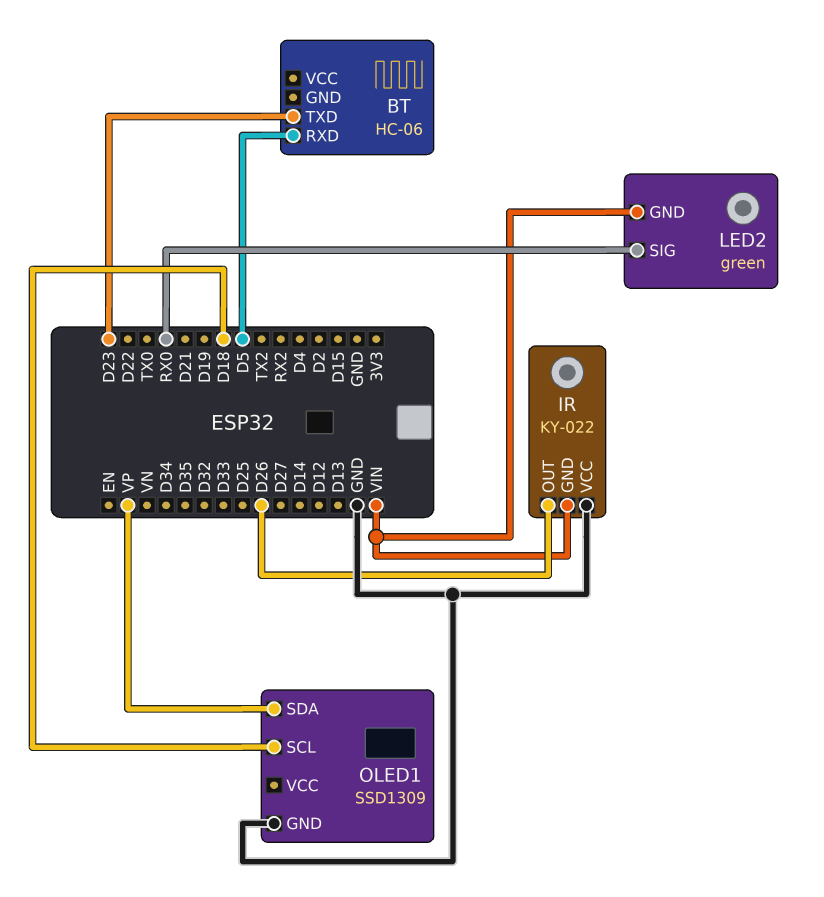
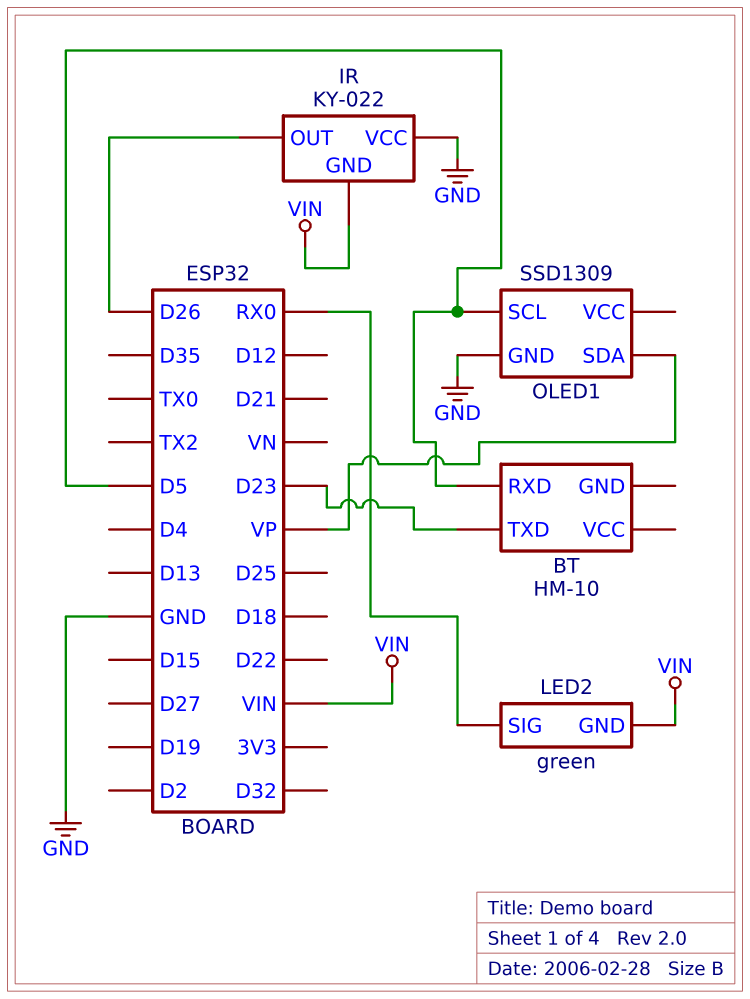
BT: HC-06 -> HM-10
OLED1 pin SCL: D18 -> D5

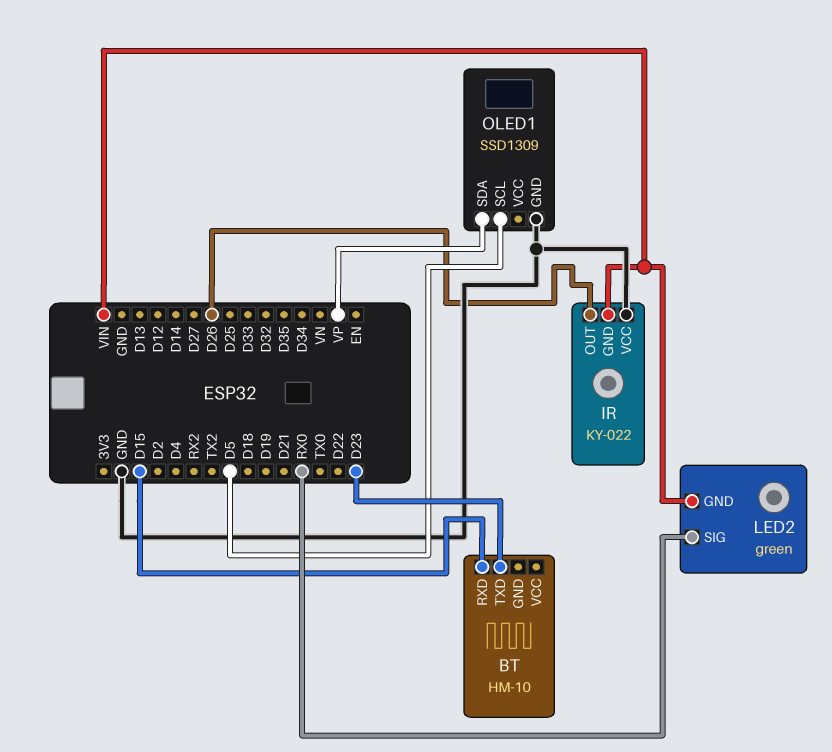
BT pin RXD: D5 -> D15

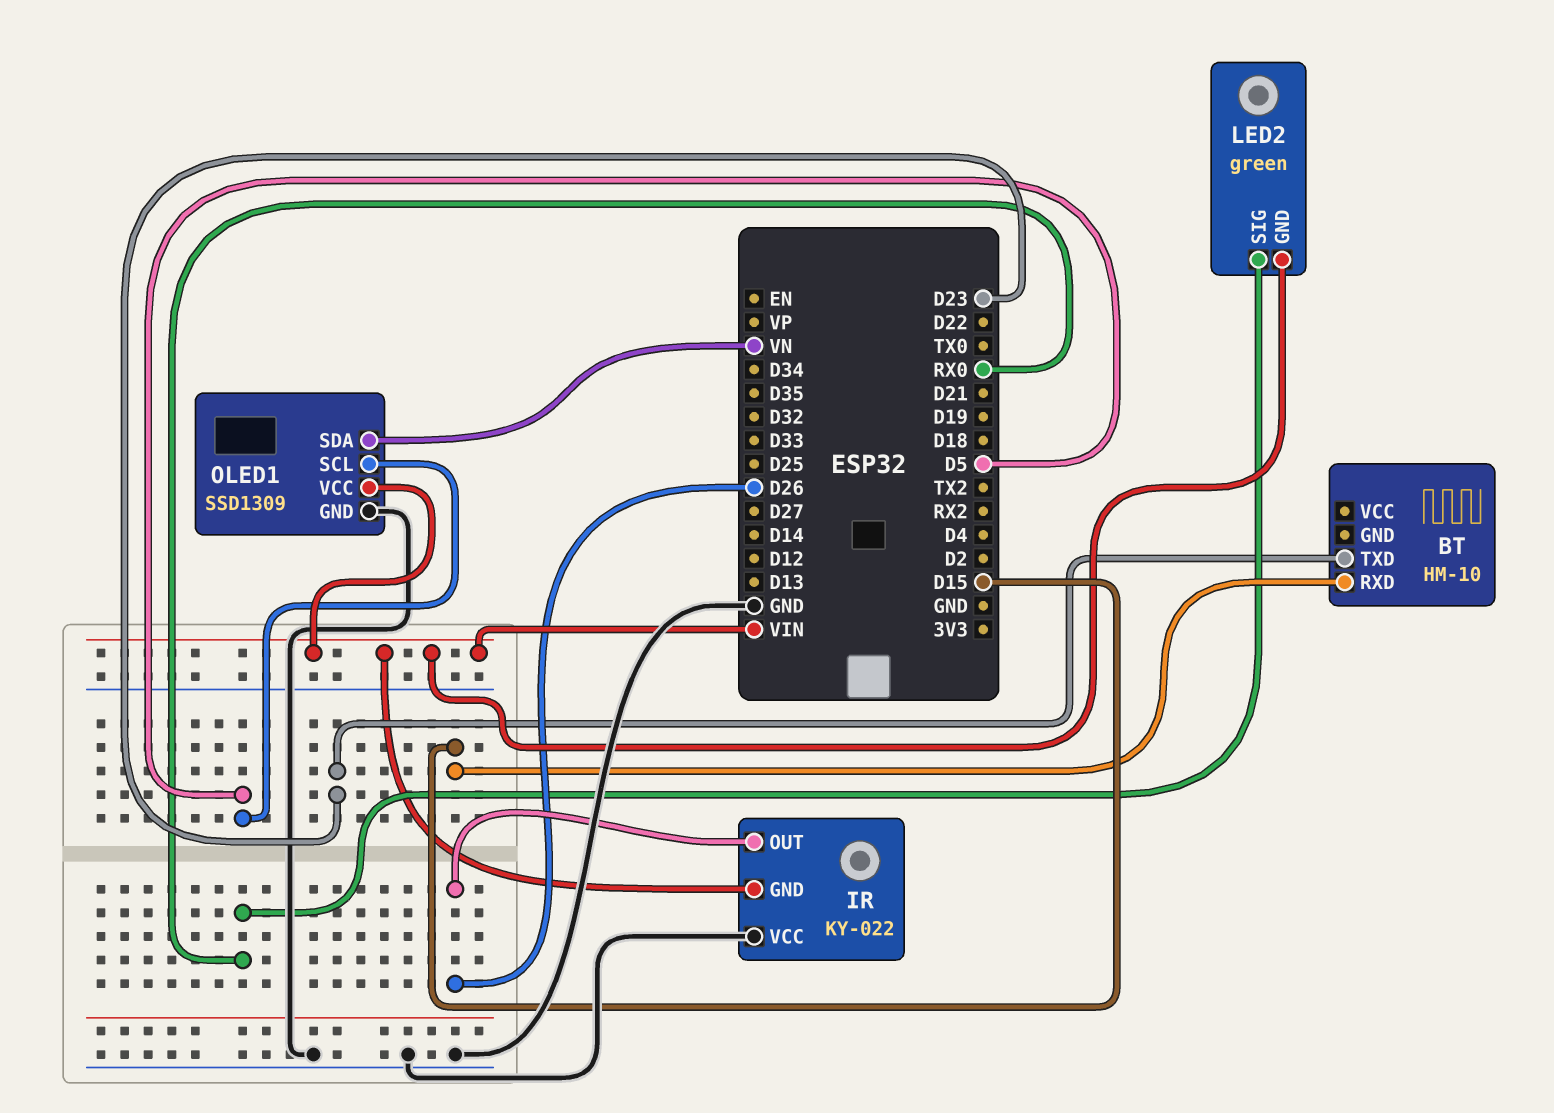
OLED1 pin SDA: VP -> VN
OLED1 pin VCC: none -> VIN

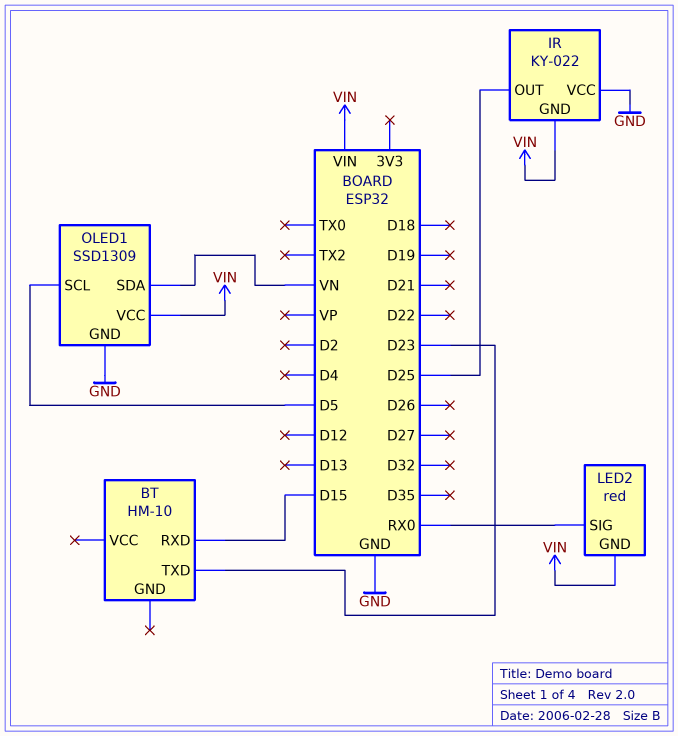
IR pin OUT: D26 -> D25
LED2: green -> red

